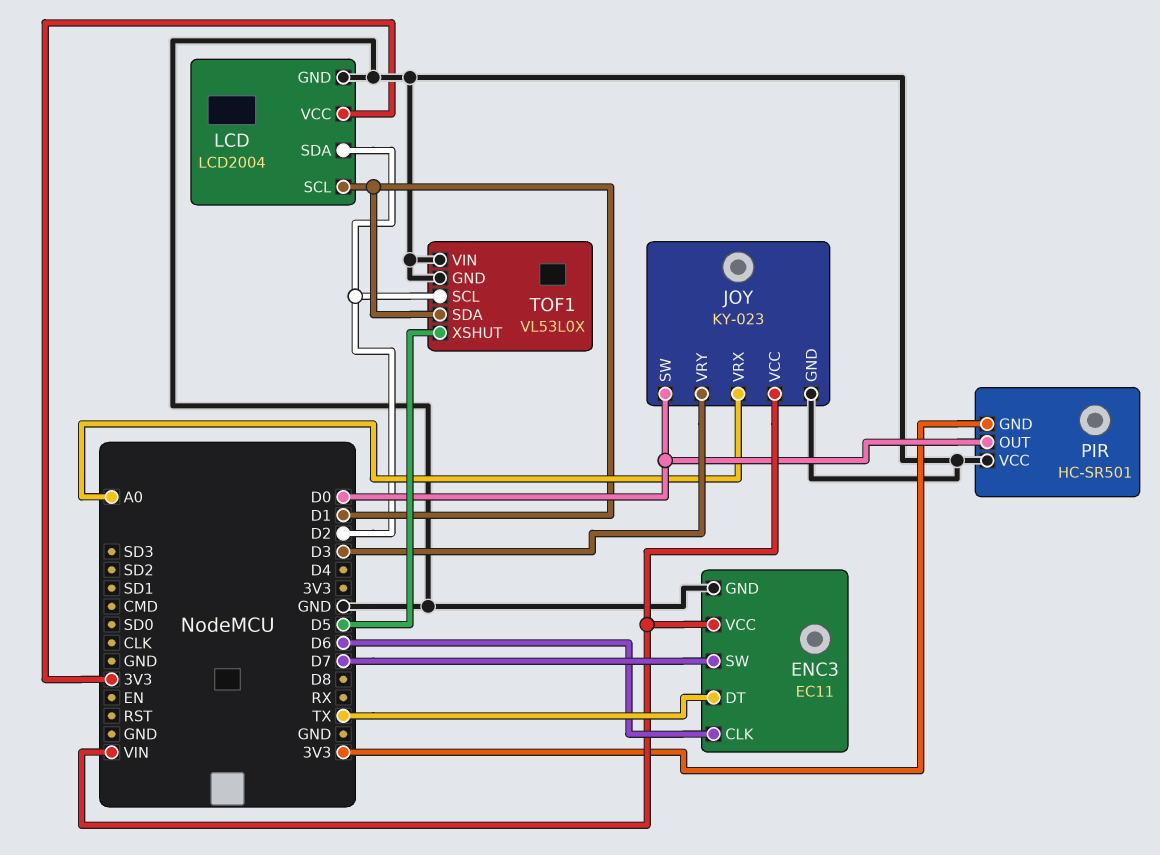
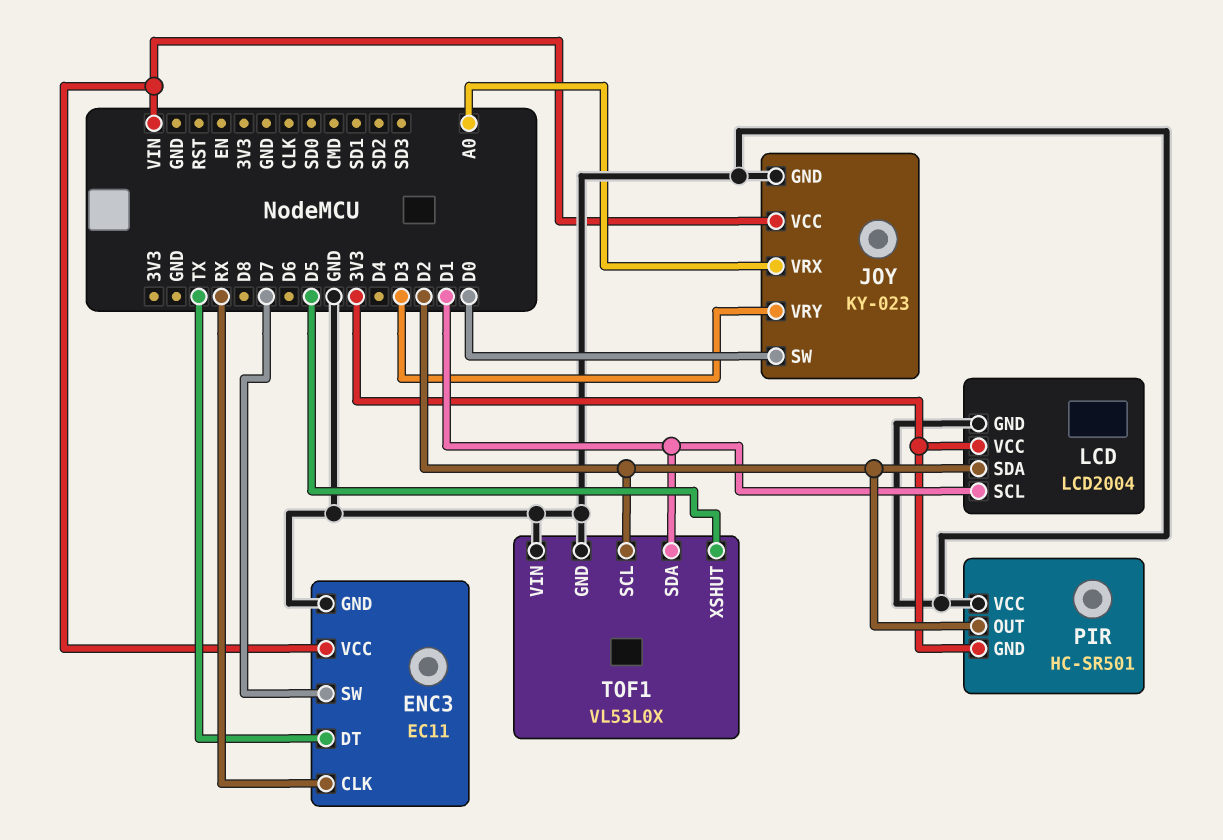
ENC3 pin CLK: D6 -> RX
PIR pin OUT: D0 -> D2

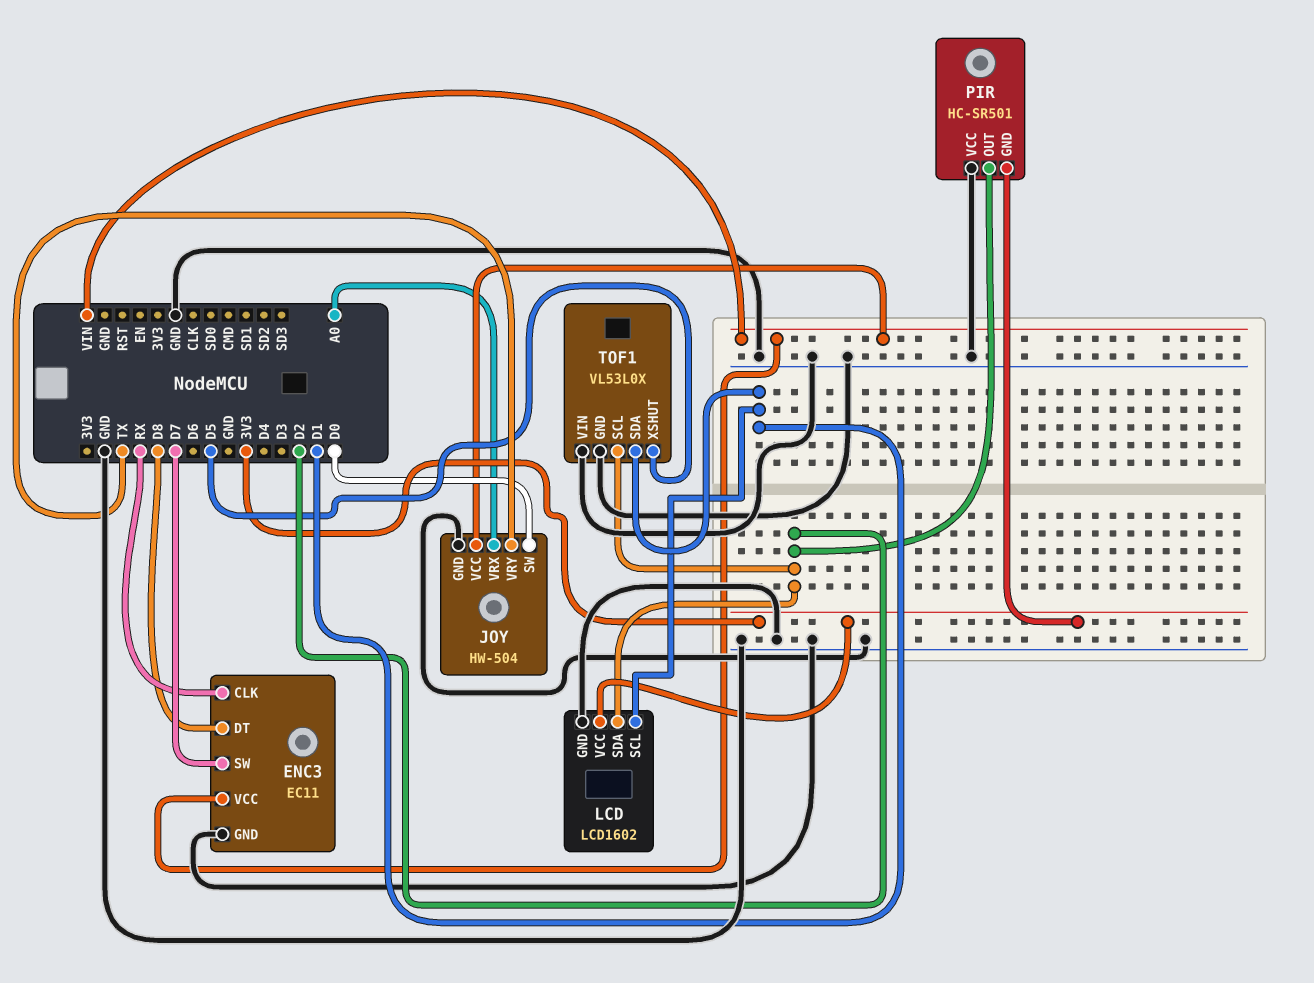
ENC3 pin DT: TX -> D8
JOY: KY-023 -> HW-504
JOY pin VRY: D3 -> TX
LCD: LCD2004 -> LCD1602

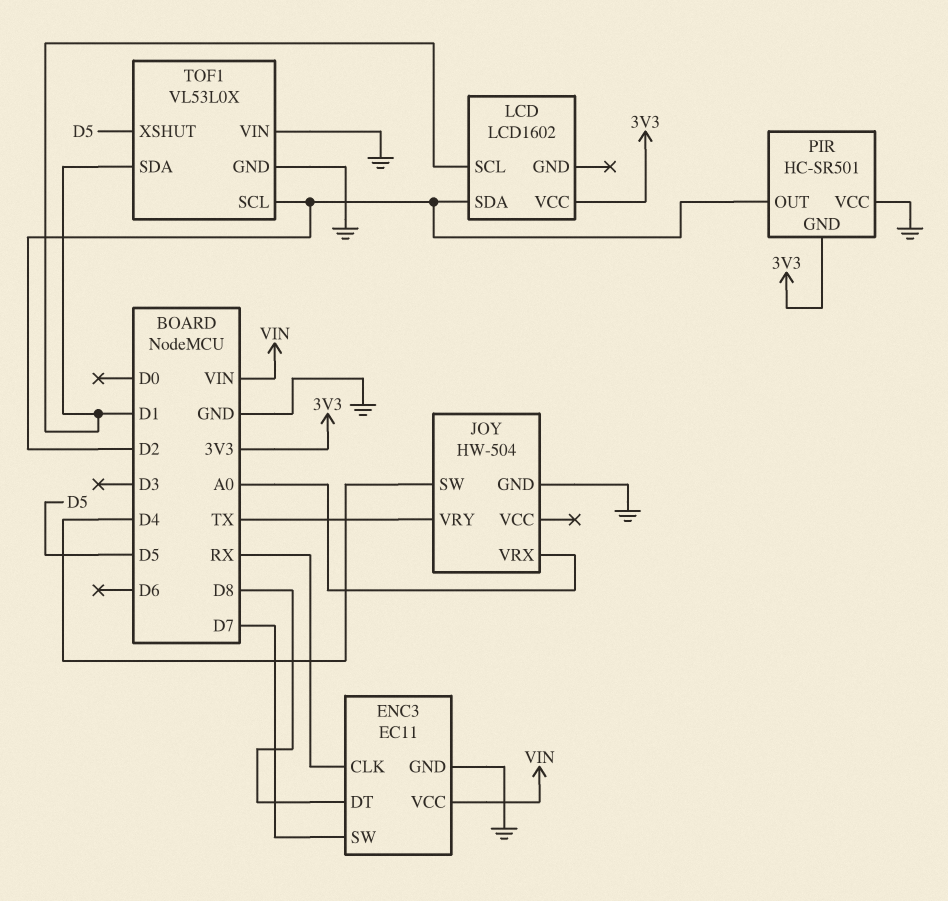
JOY pin SW: D0 -> D4
JOY pin VCC: VIN -> none
LCD pin GND: GND -> none

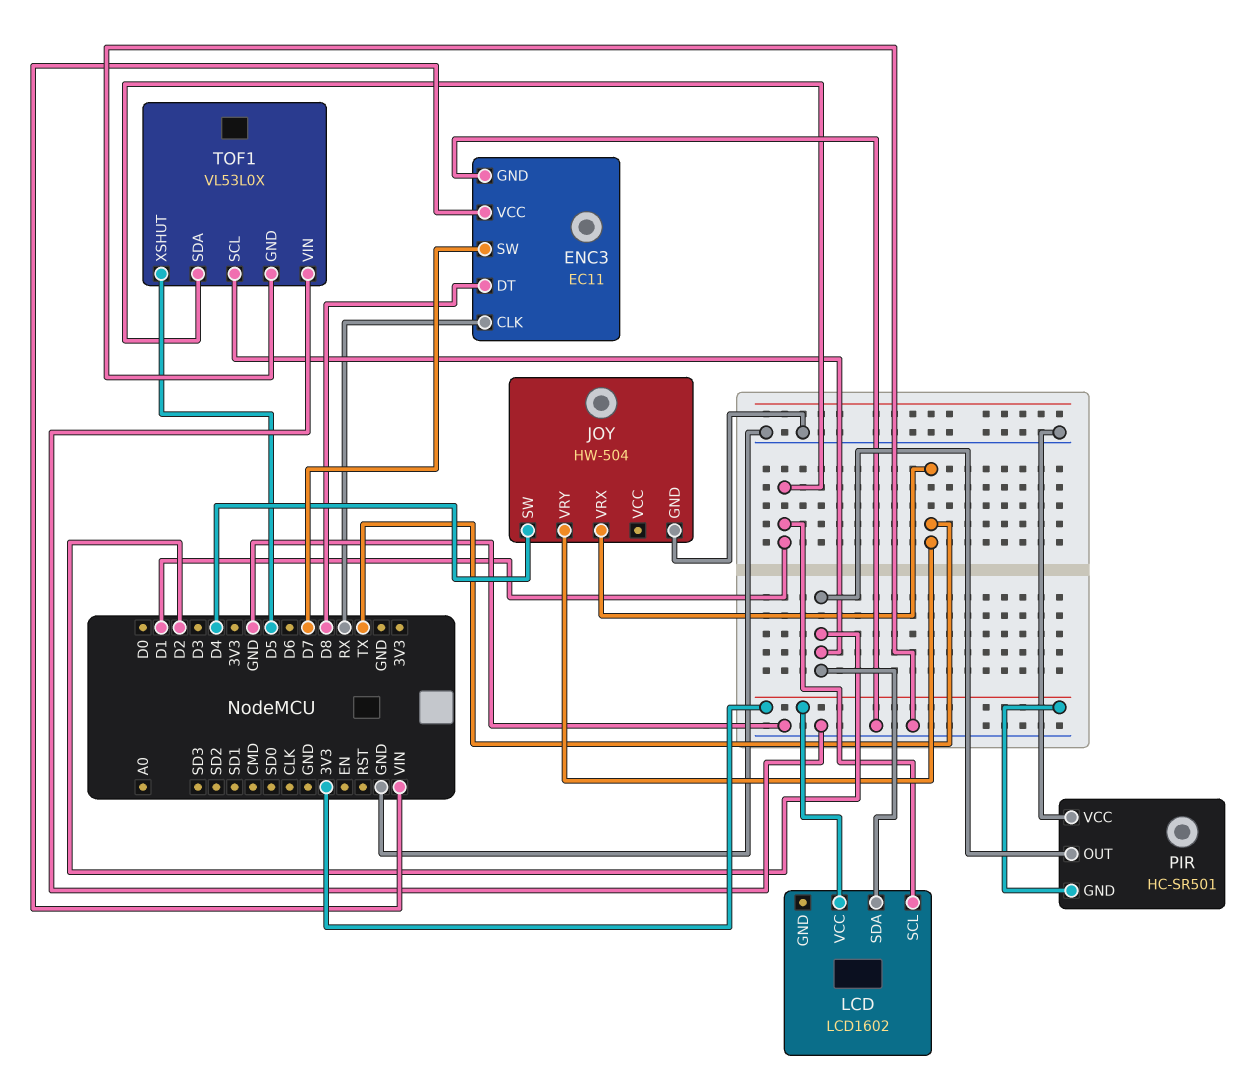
JOY pin VRX: A0 -> TX

